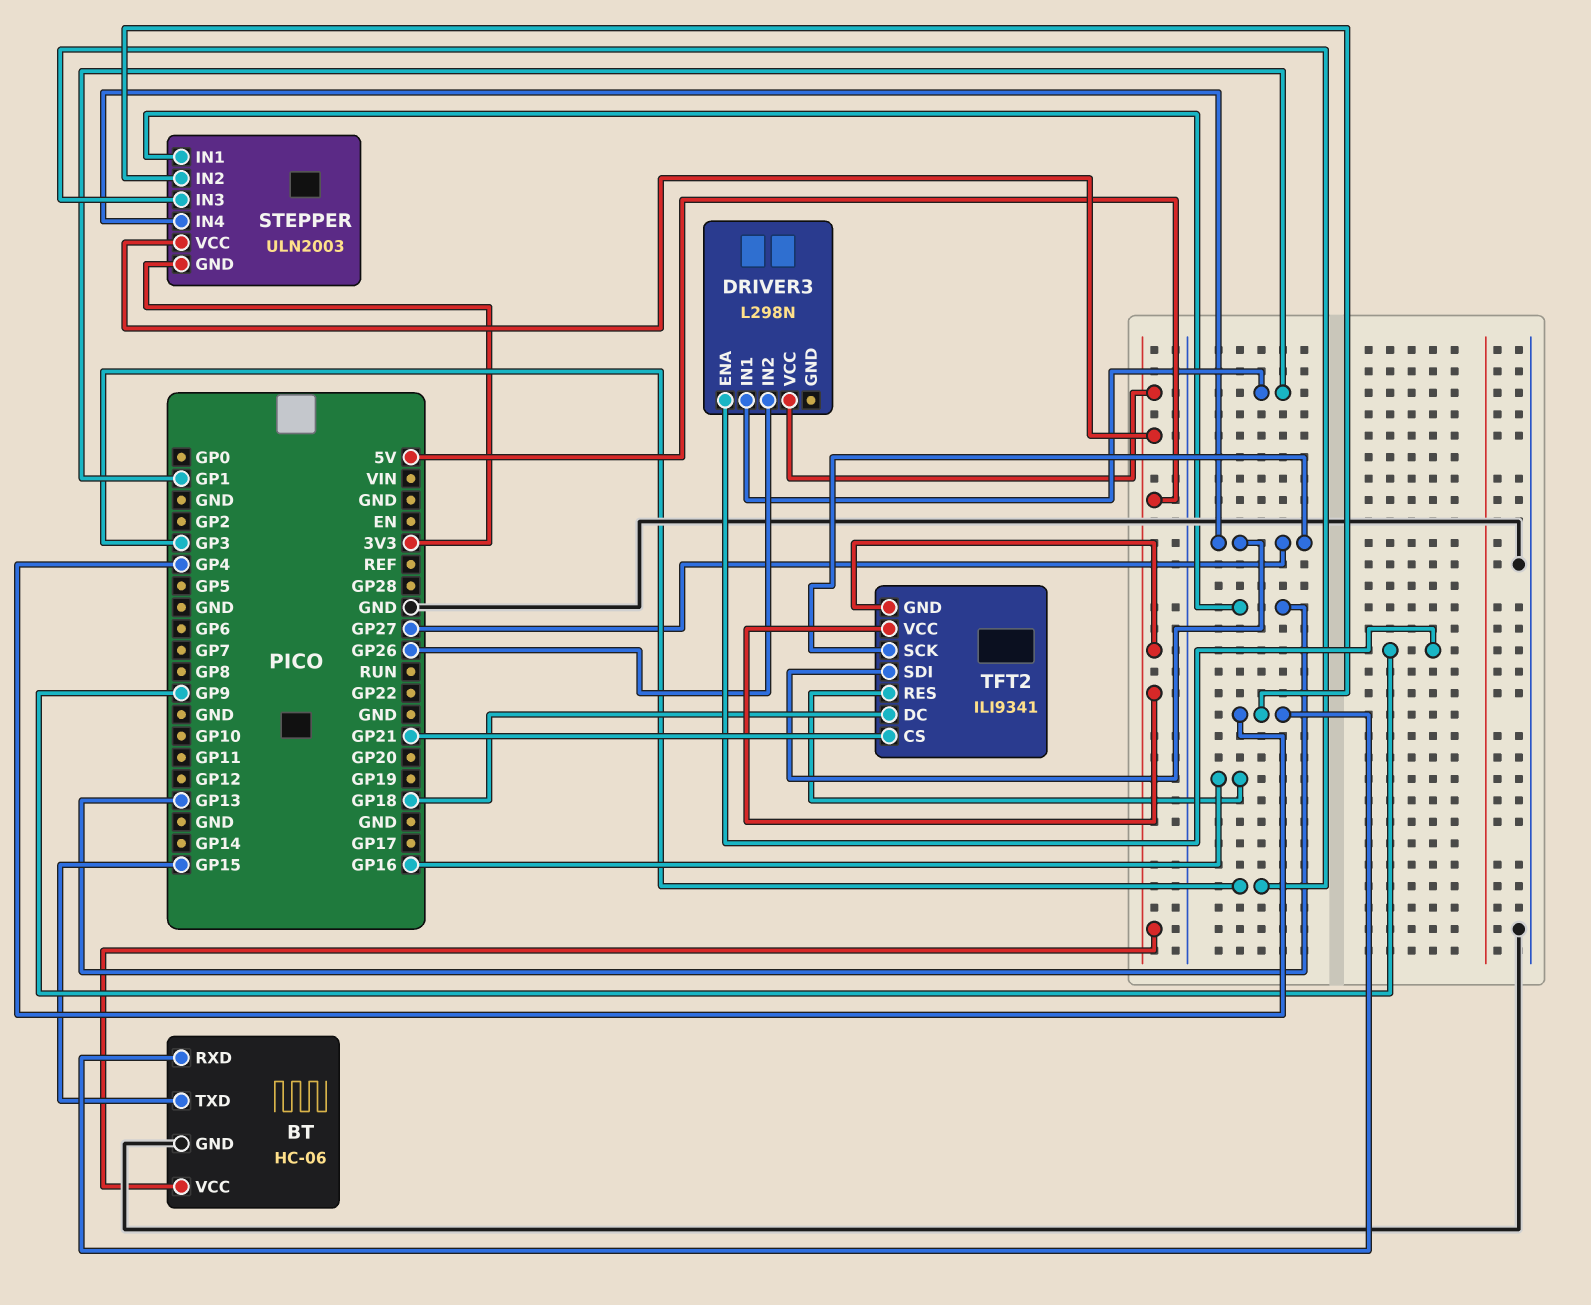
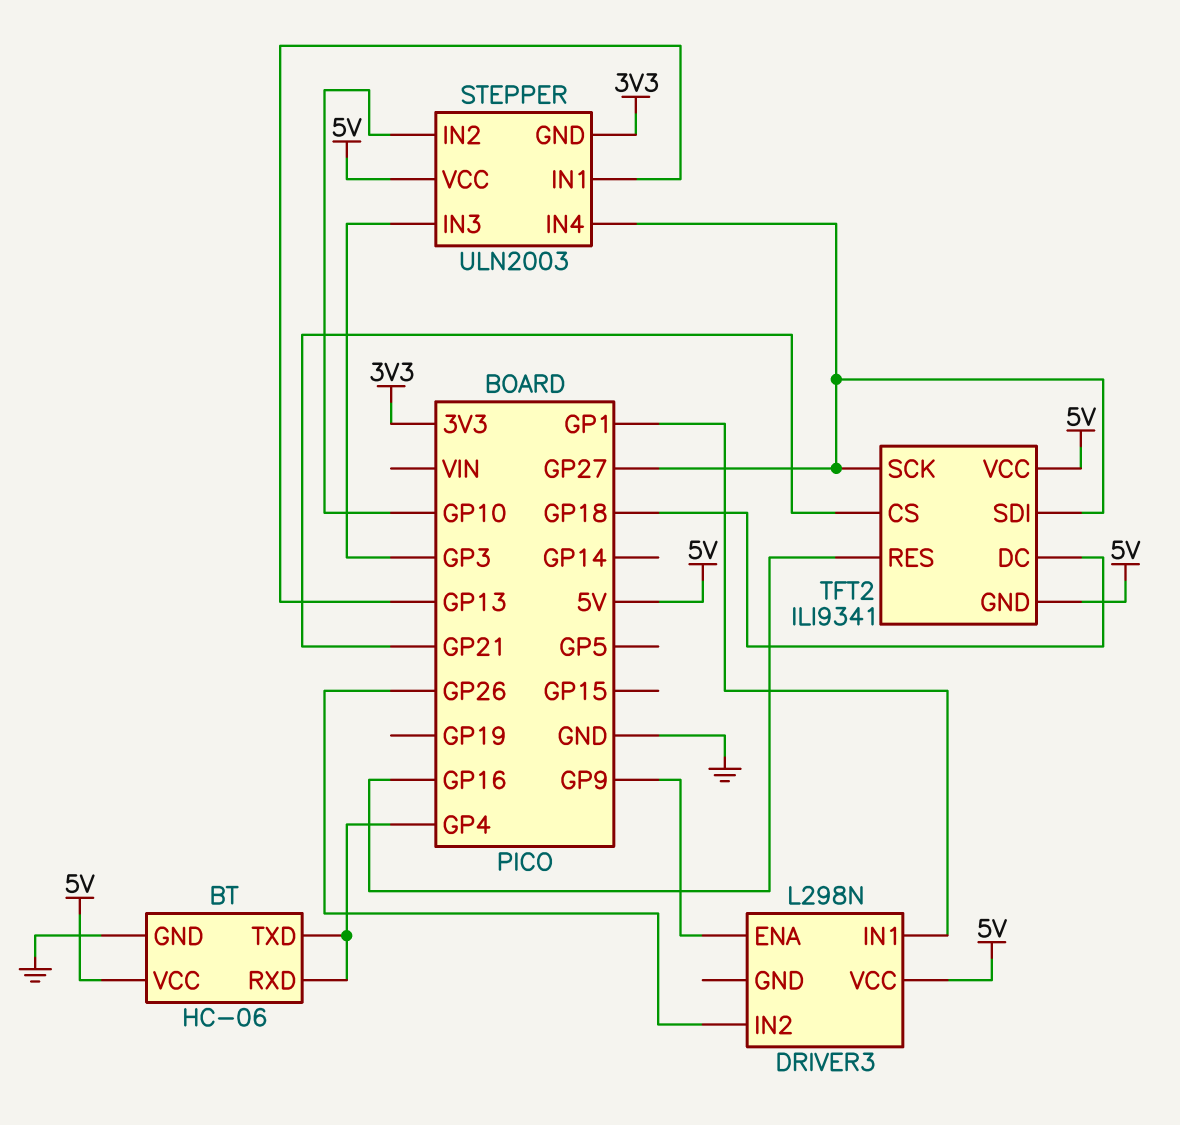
BT pin TXD: GP15 -> GP4
STEPPER pin IN2: GP4 -> GP10

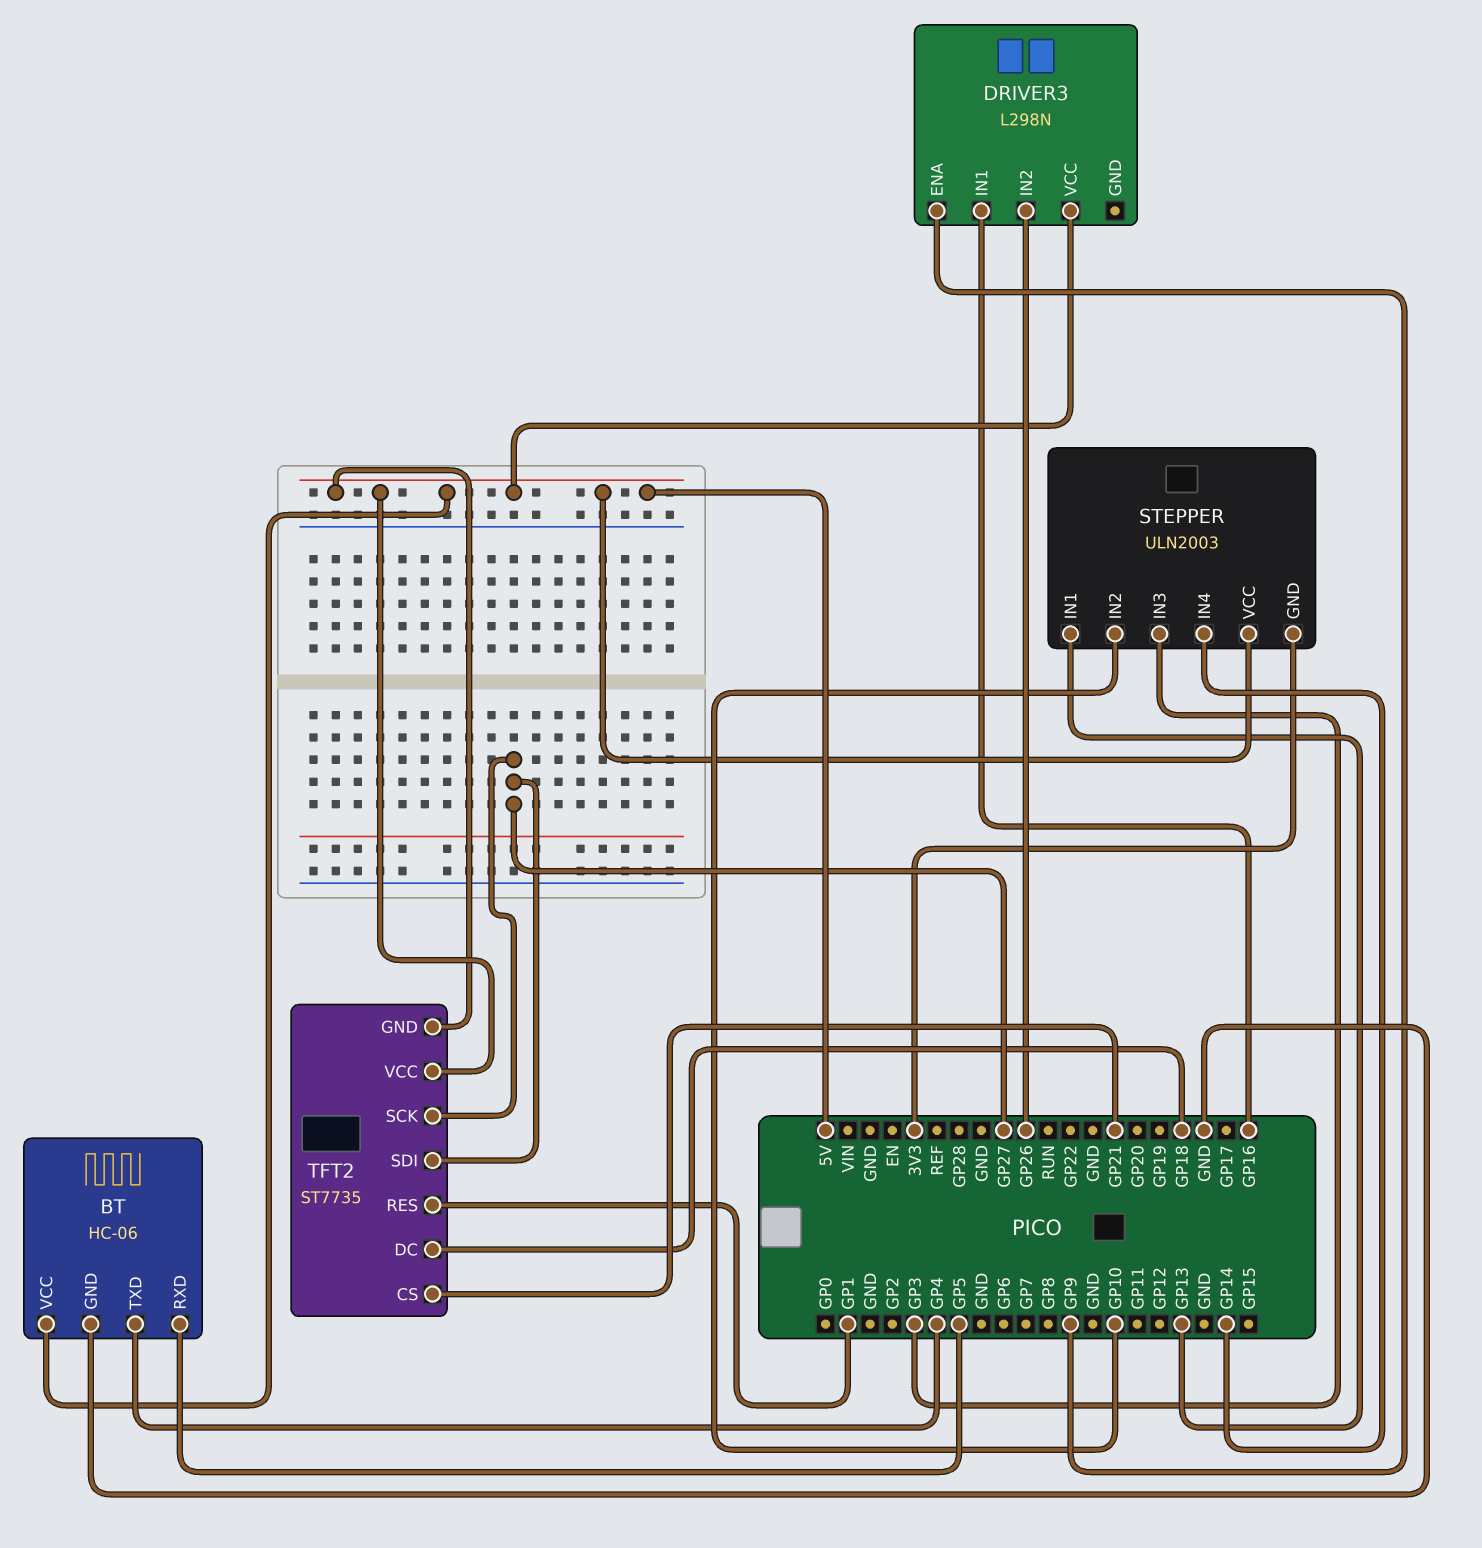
BT pin RXD: GP4 -> GP5
DRIVER3 pin IN1: GP1 -> GP16
STEPPER pin IN4: GP27 -> GP14
TFT2: ILI9341 -> ST7735
TFT2 pin RES: GP16 -> GP1

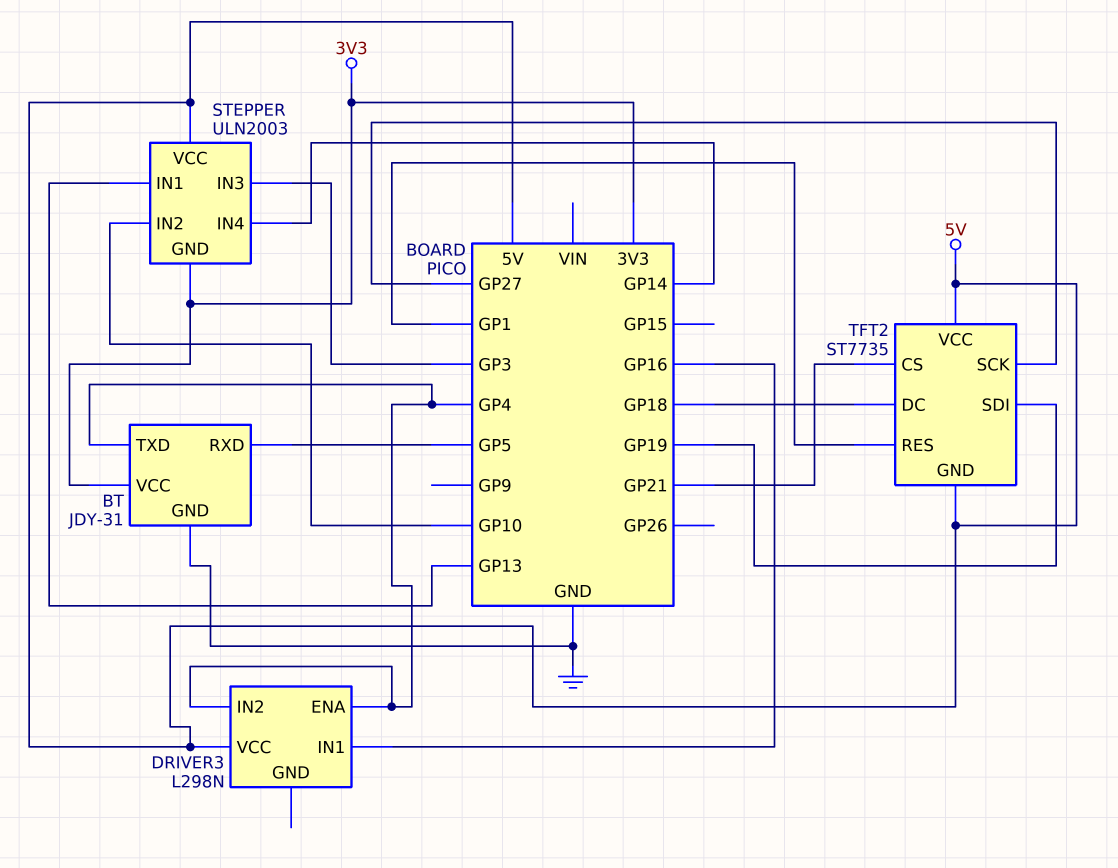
BT: HC-06 -> JDY-31
BT pin VCC: 5V -> 3V3
DRIVER3 pin ENA: GP9 -> GP4
DRIVER3 pin IN2: GP26 -> GP4
TFT2 pin SDI: GP27 -> GP19

